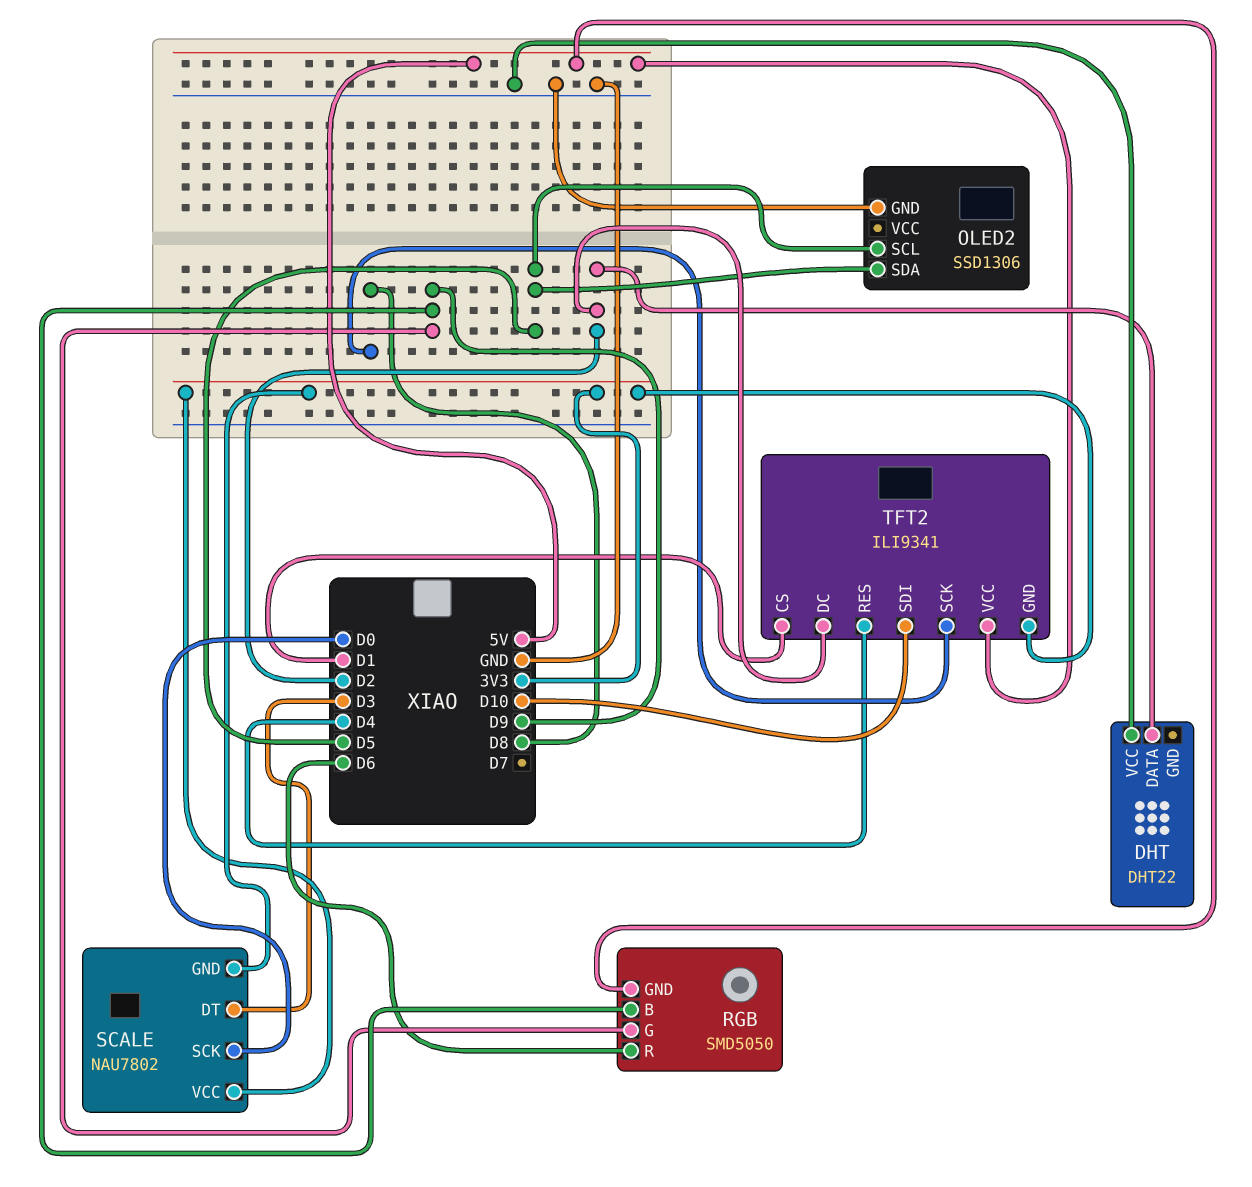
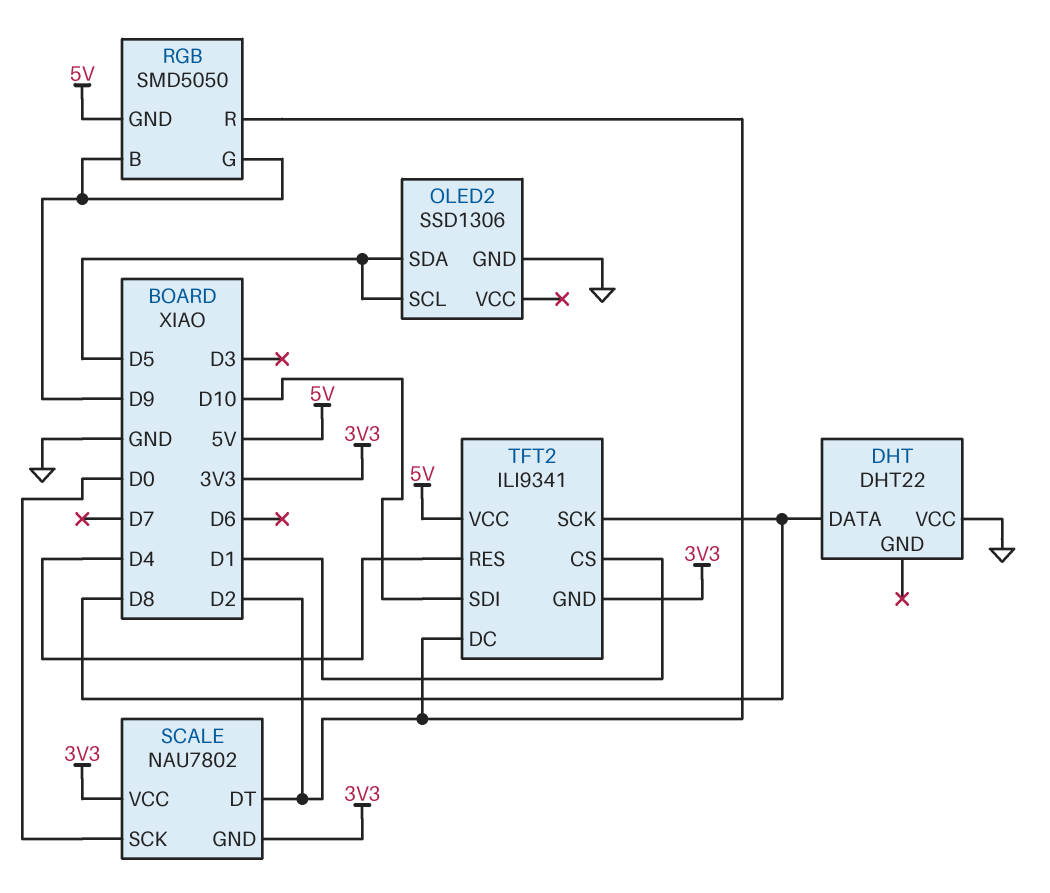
DHT pin DATA: D2 -> D8
RGB pin R: D6 -> D2
SCALE pin DT: D3 -> D2

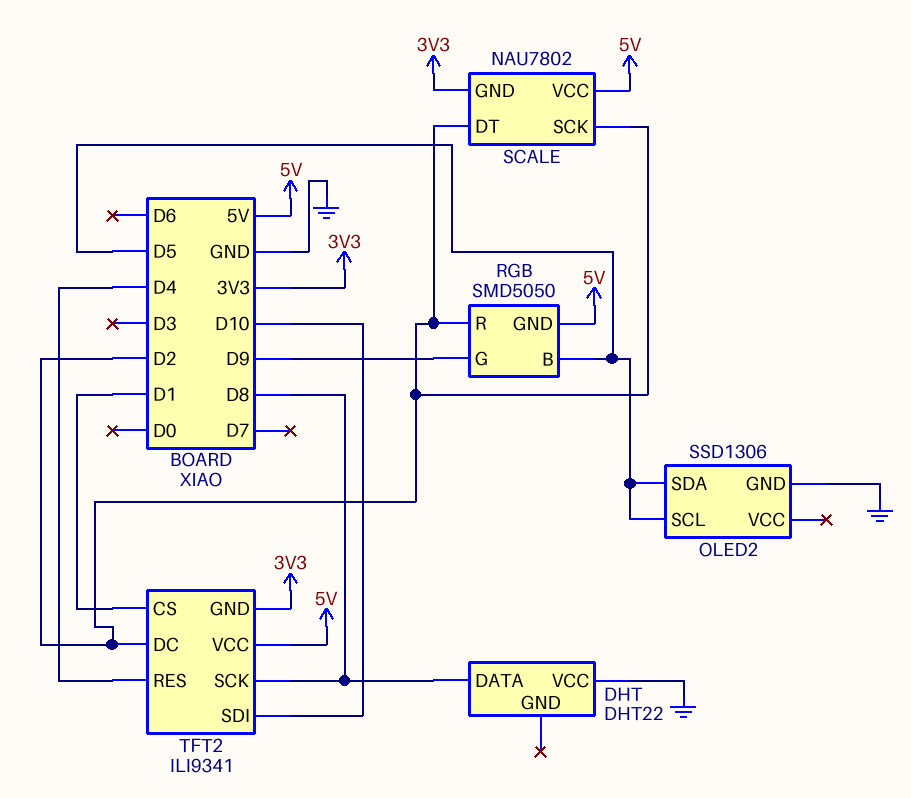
RGB pin B: D9 -> D5
SCALE pin SCK: D0 -> D2
SCALE pin VCC: 3V3 -> 5V

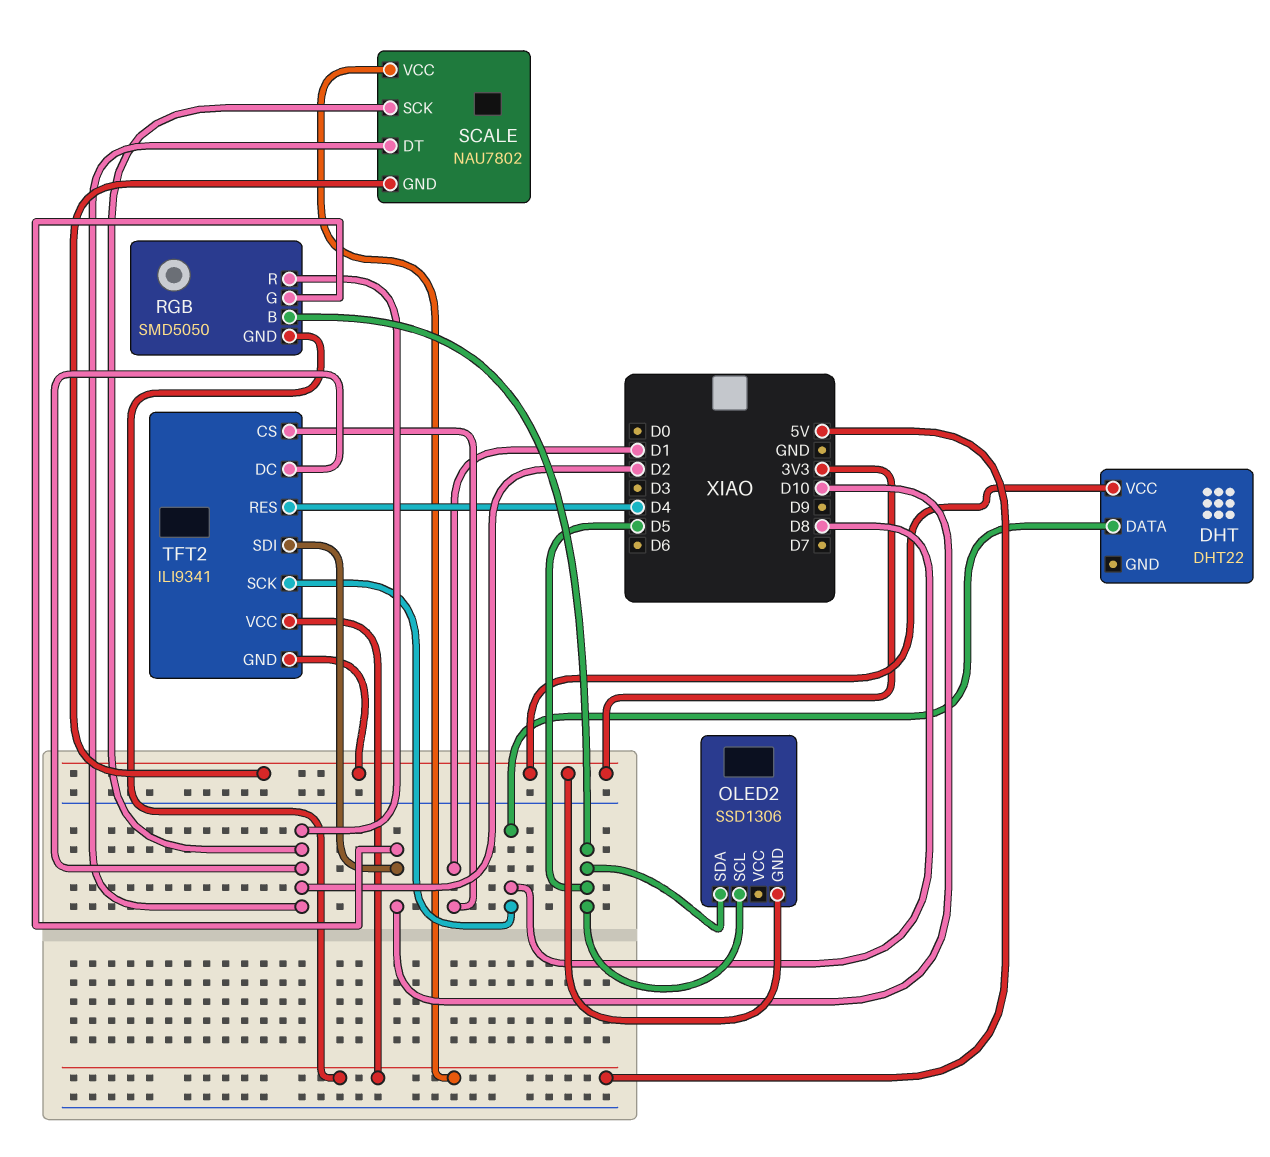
DHT pin VCC: GND -> 3V3
OLED2 pin GND: GND -> 3V3
RGB pin G: D9 -> D10

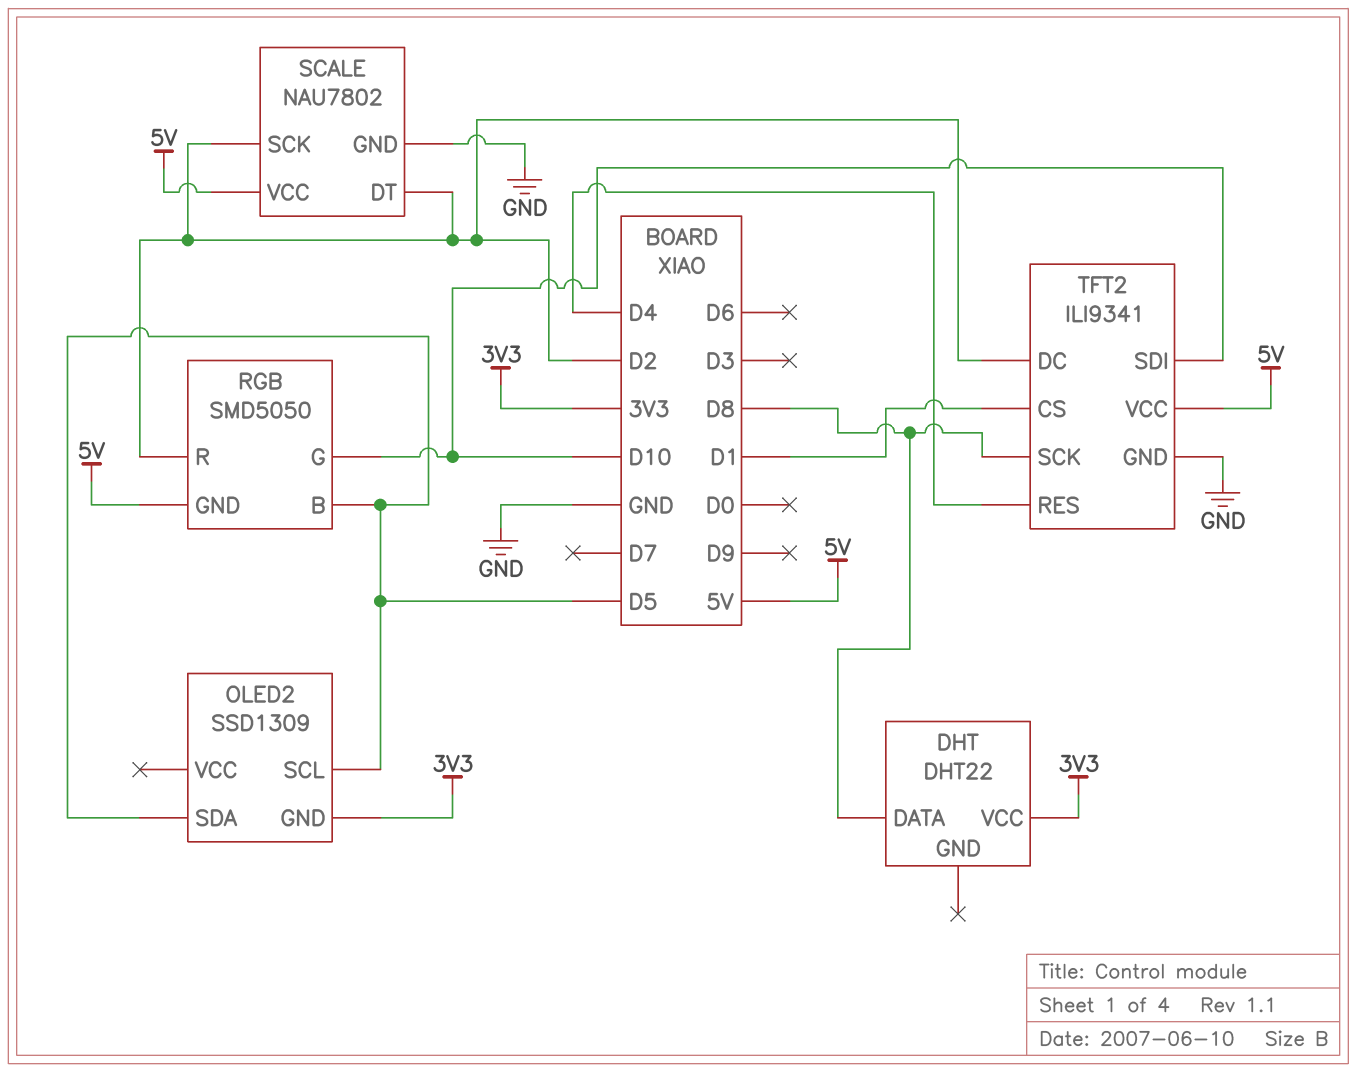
OLED2: SSD1306 -> SSD1309
SCALE pin GND: 3V3 -> GND
TFT2 pin GND: 3V3 -> GND

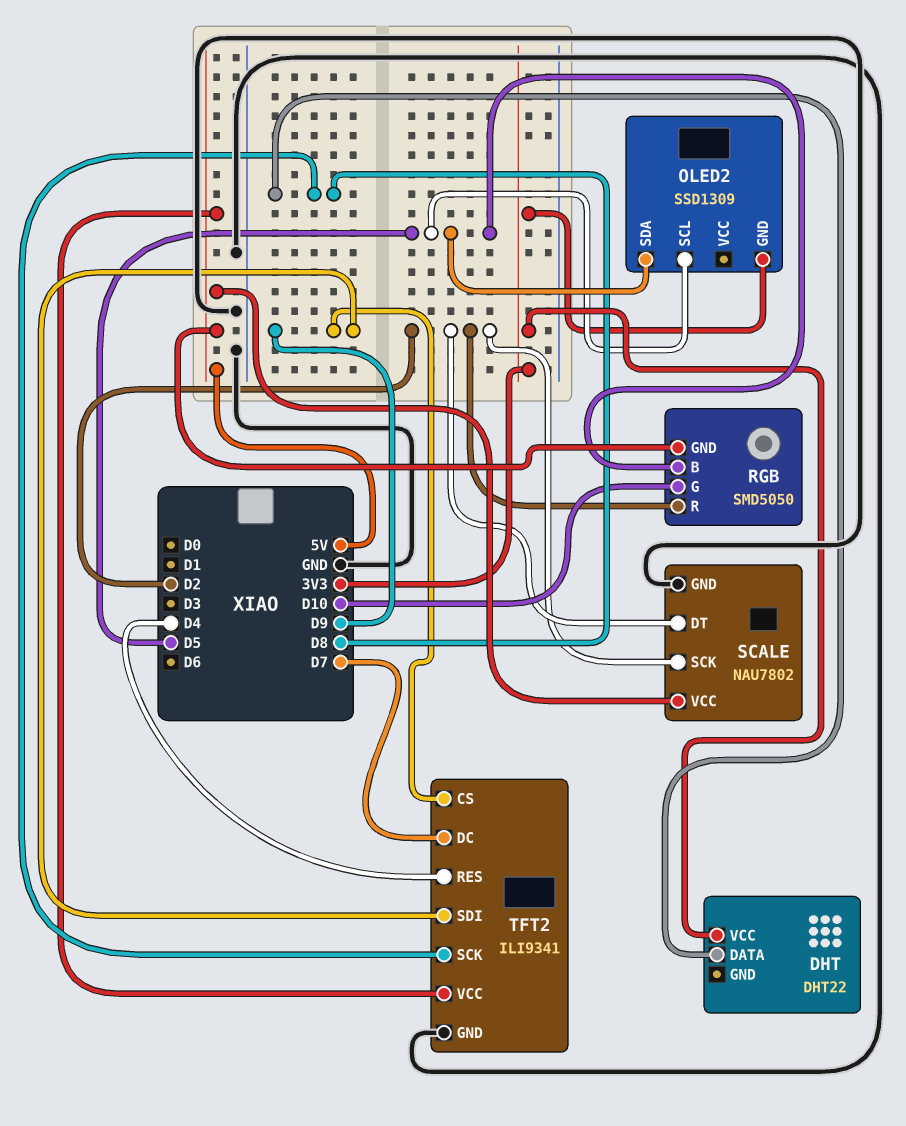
TFT2 pin CS: D1 -> D9
TFT2 pin DC: D2 -> D7
TFT2 pin SDI: D10 -> D9

